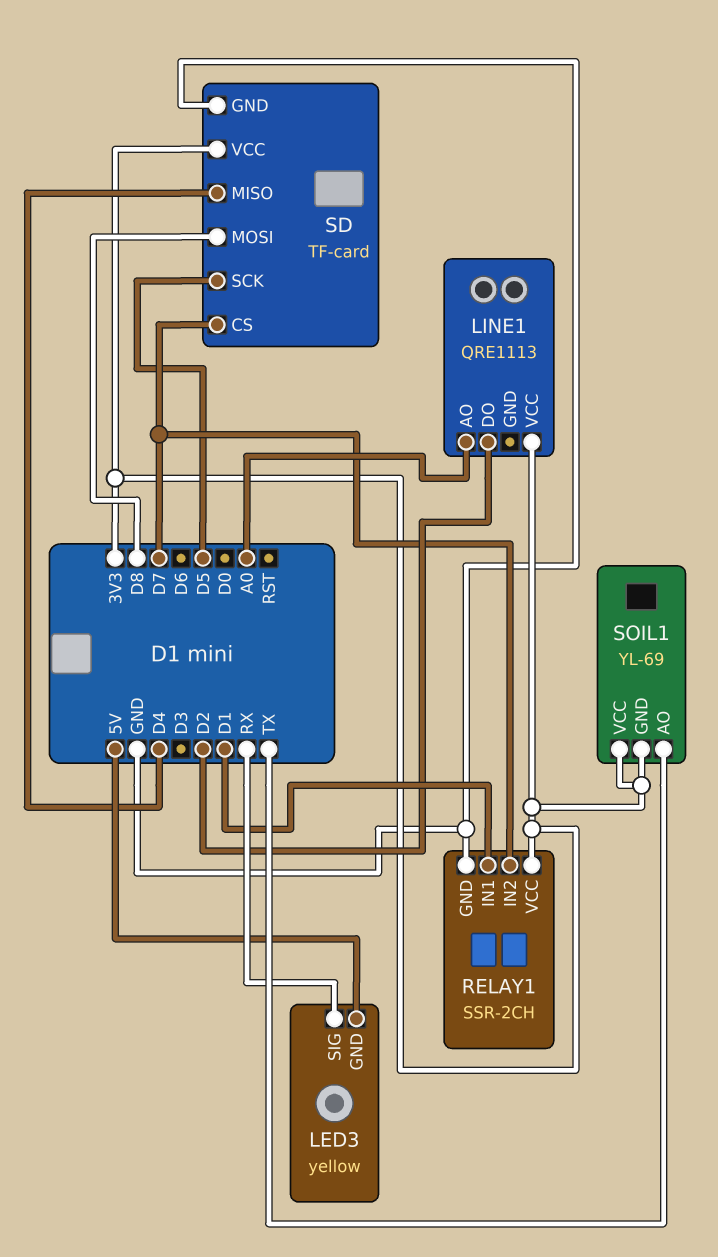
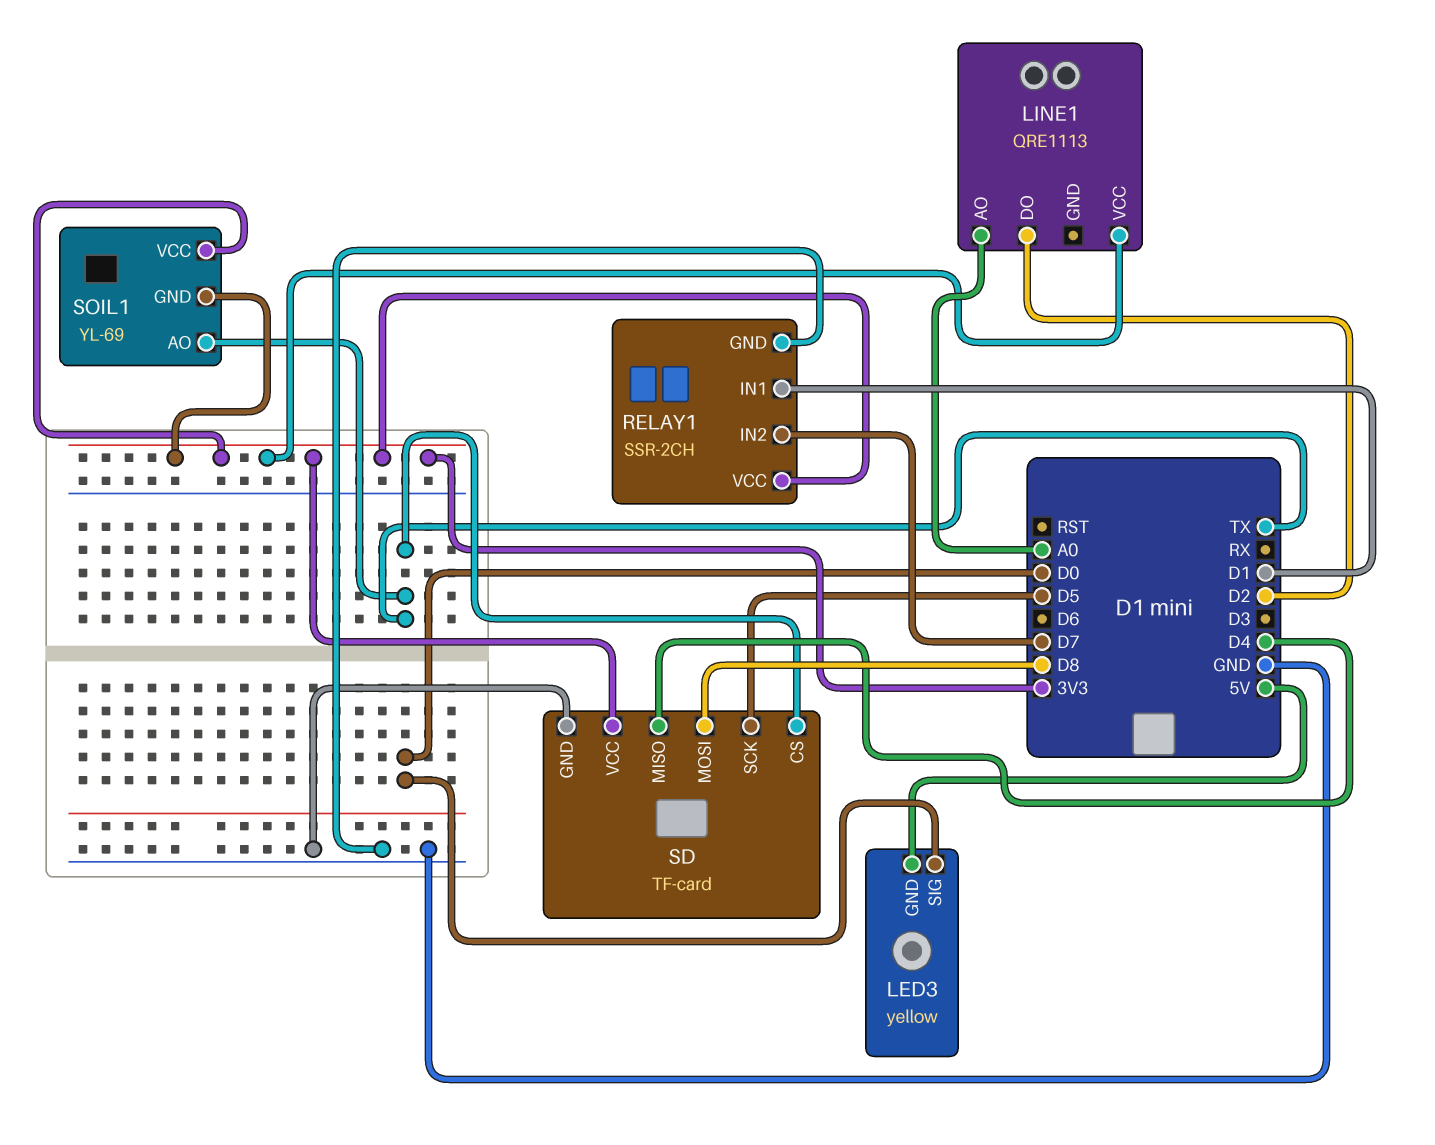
LED3 pin SIG: RX -> D0
SD pin CS: D7 -> TX

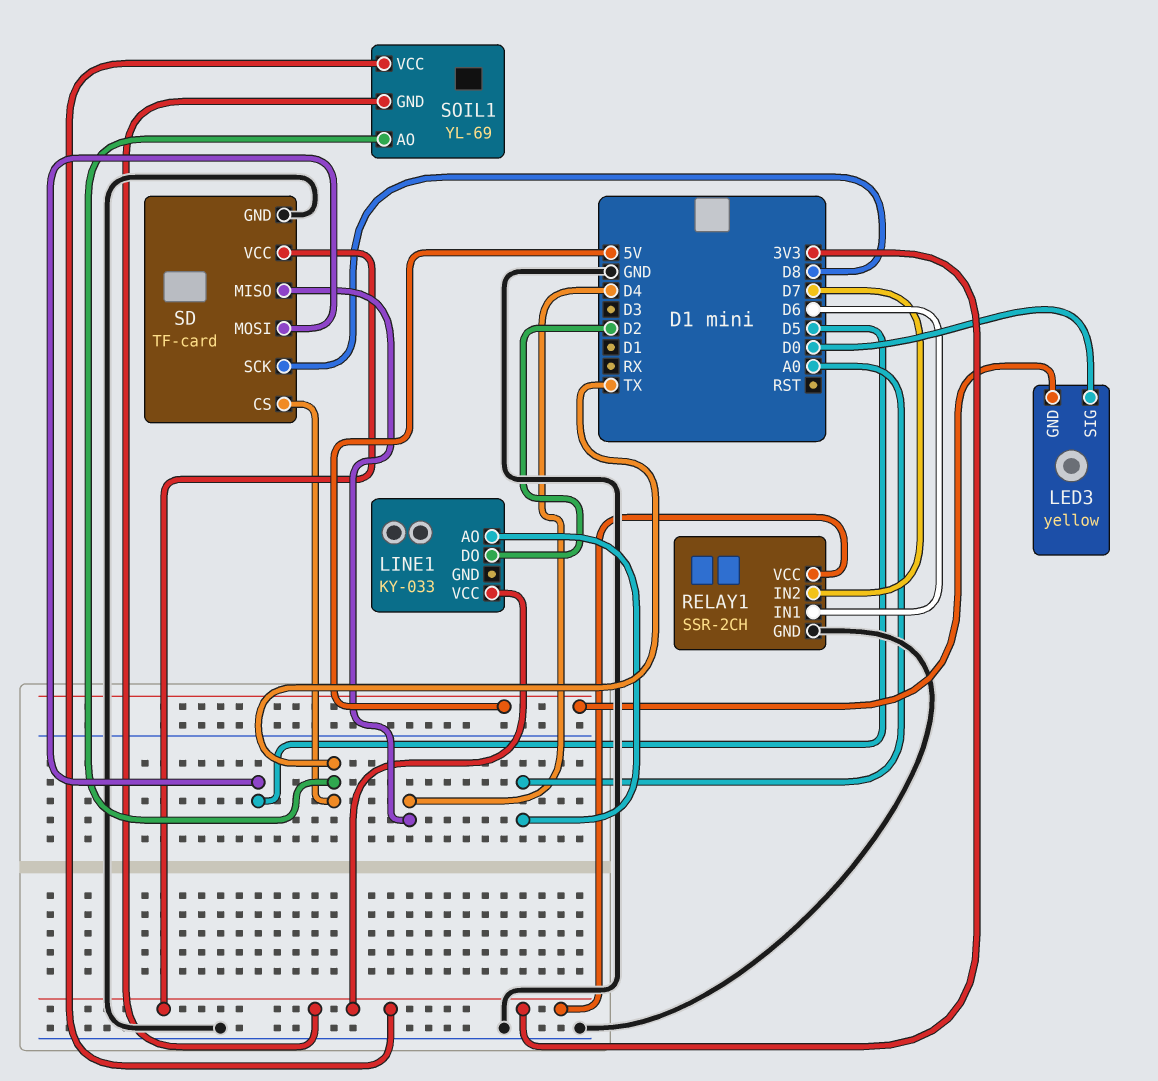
LINE1: QRE1113 -> KY-033
RELAY1 pin IN1: D1 -> D6
SD pin MOSI: D8 -> D5
SD pin SCK: D5 -> D8

